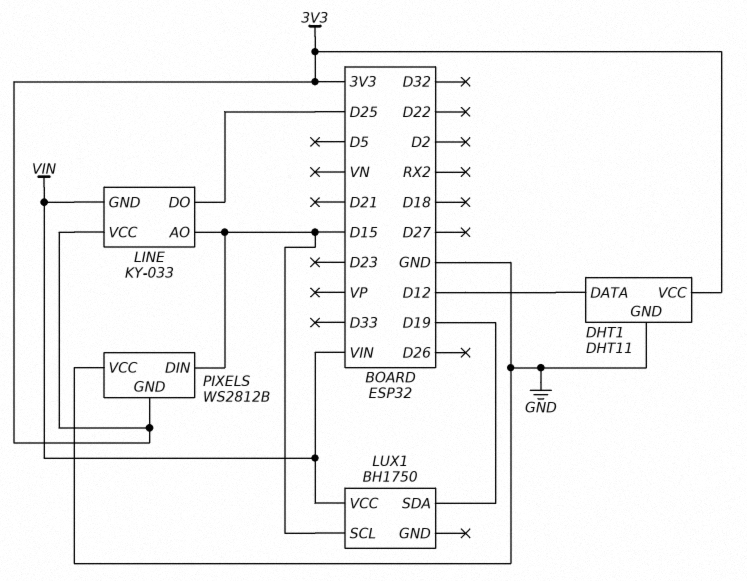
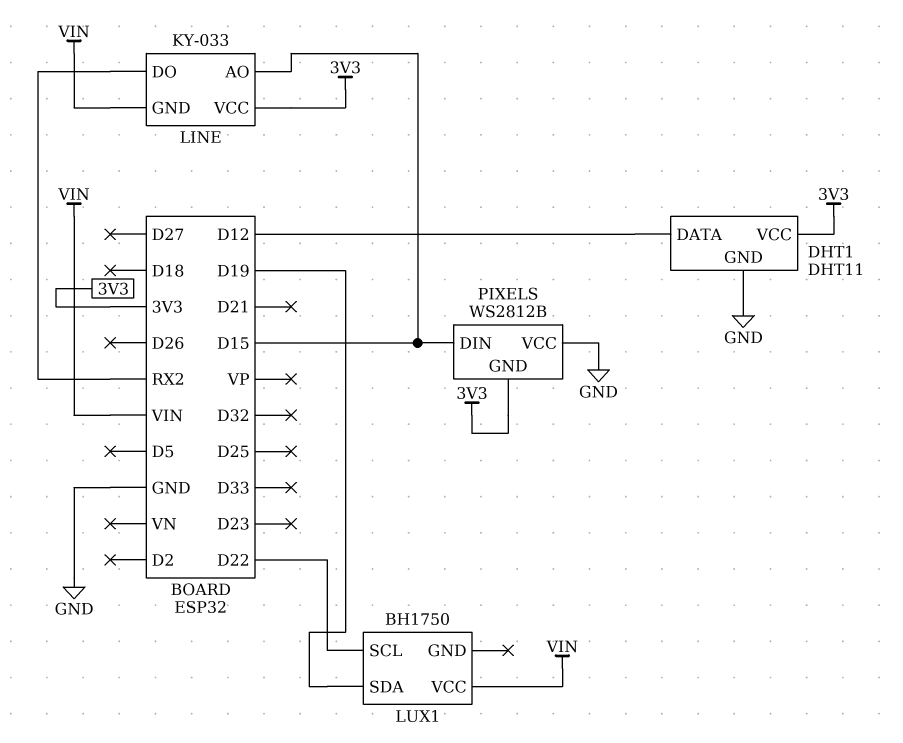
LINE pin DO: D25 -> RX2
LUX1 pin SCL: D15 -> D22

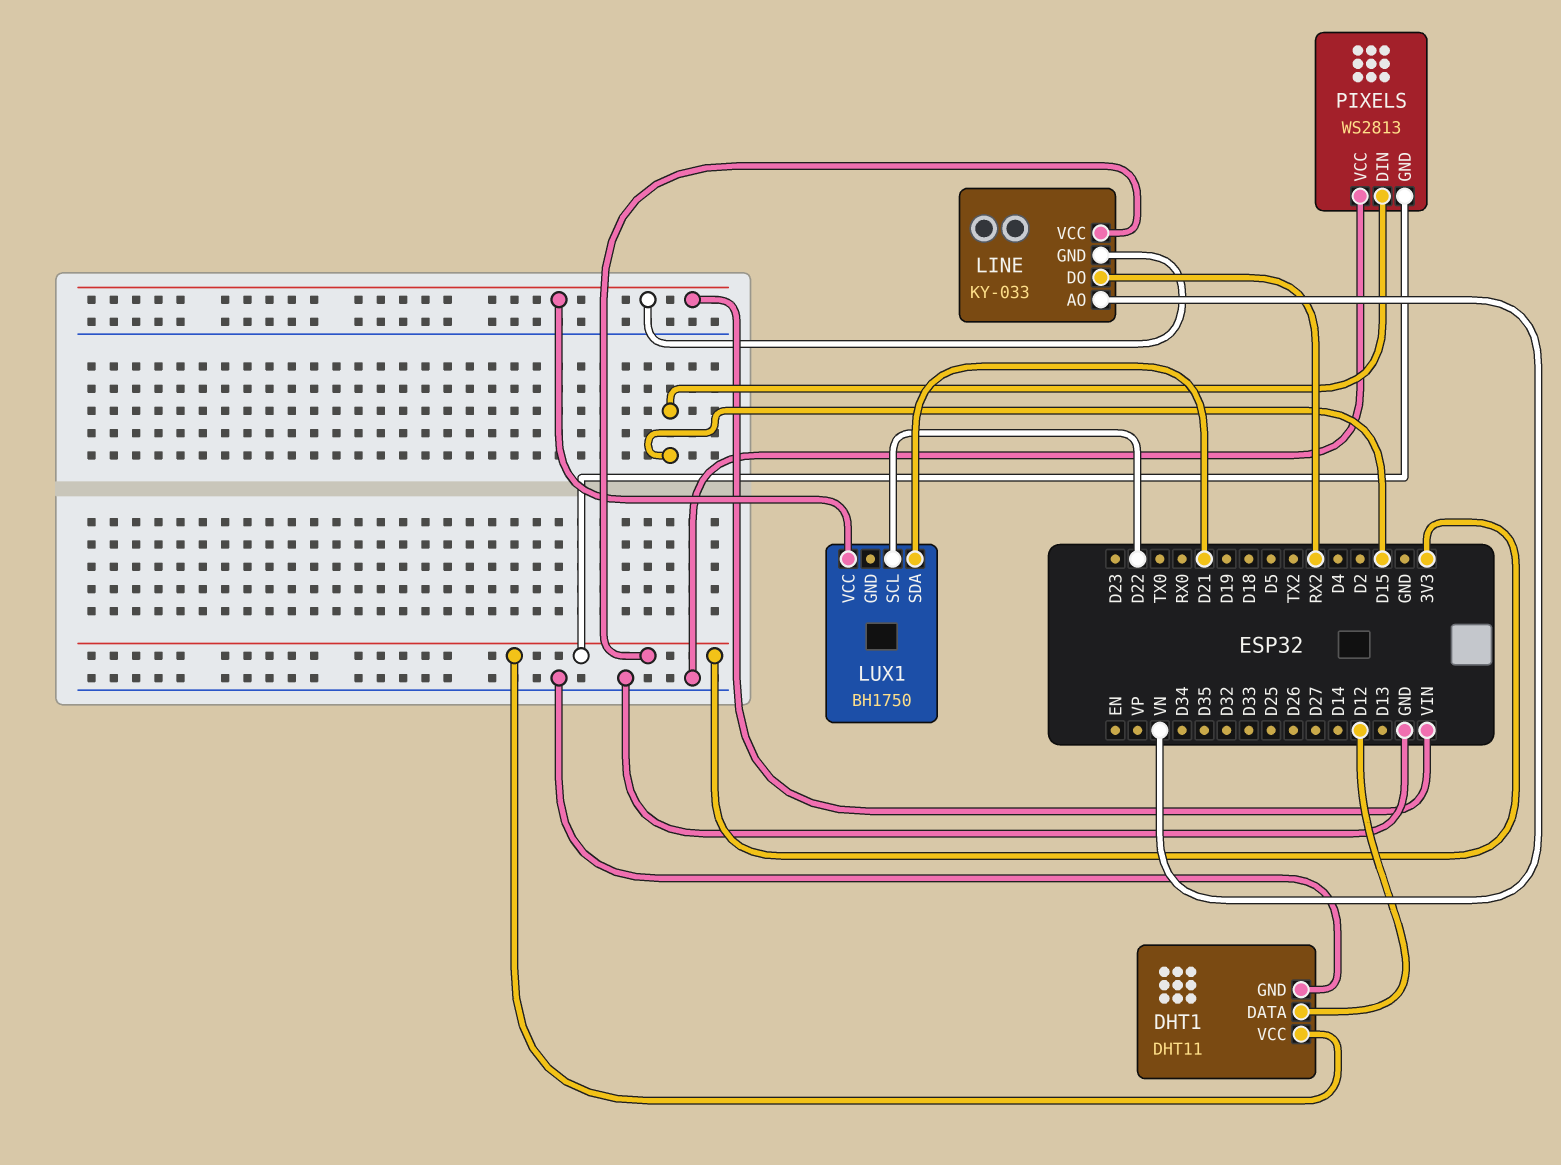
LINE pin AO: D15 -> VN
LUX1 pin SDA: D19 -> D21
PIXELS: WS2812B -> WS2813

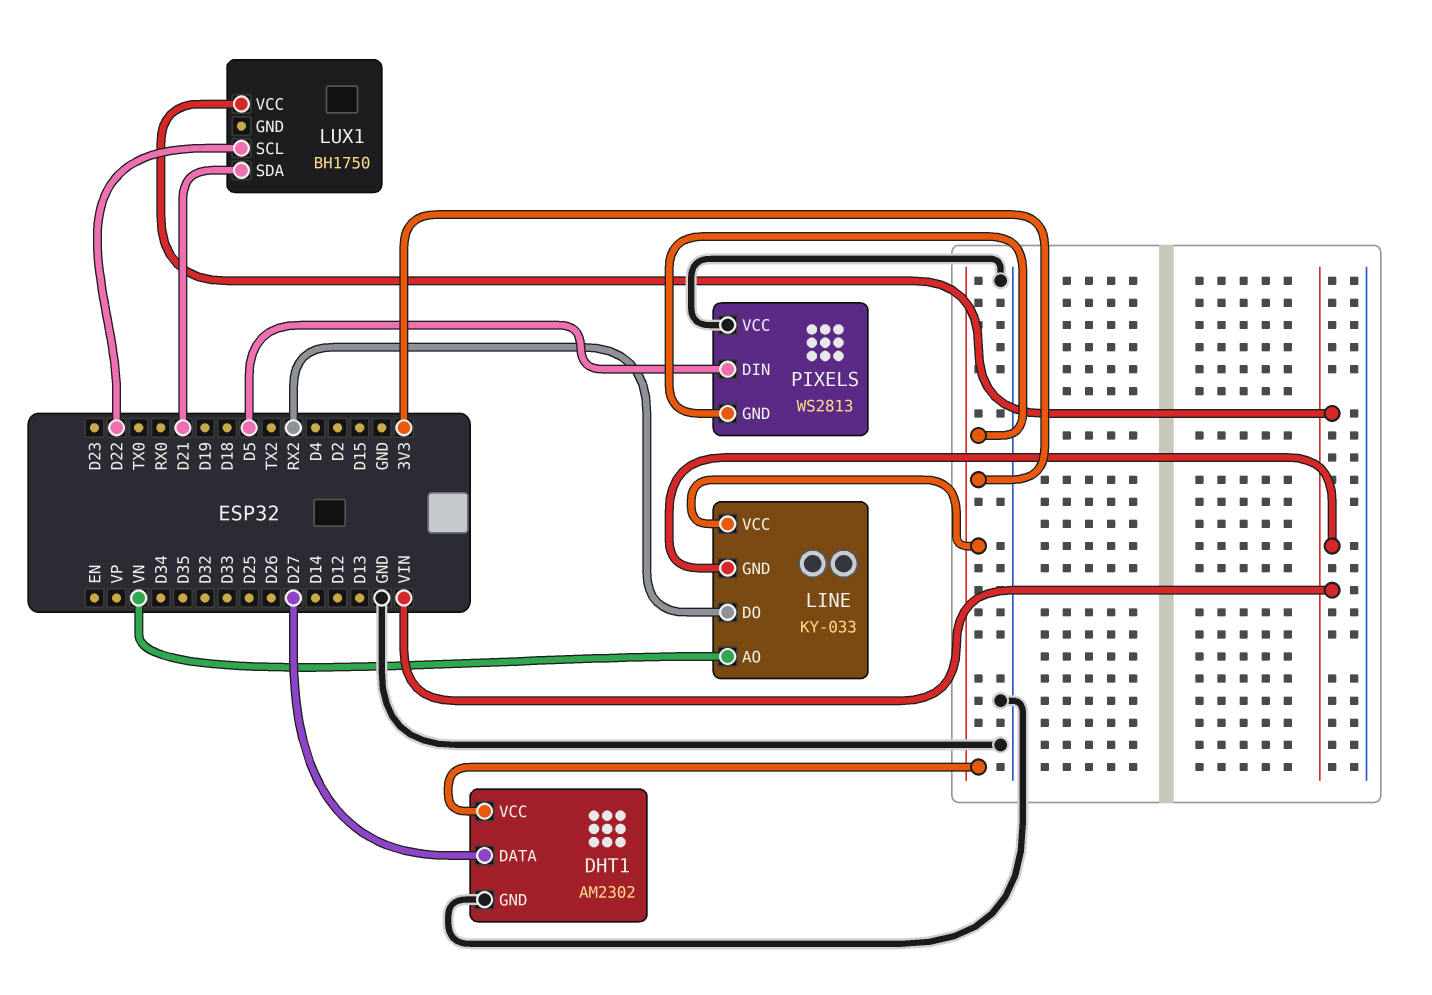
DHT1: DHT11 -> AM2302
DHT1 pin DATA: D12 -> D27
PIXELS pin DIN: D15 -> D5

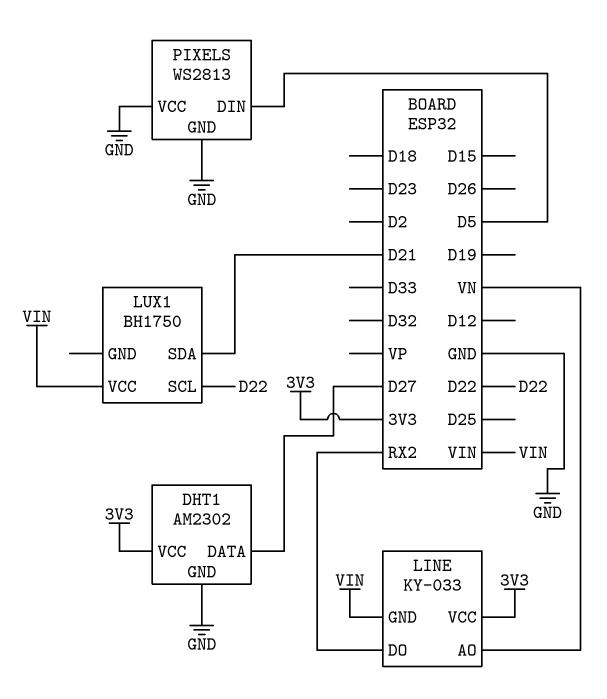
PIXELS pin GND: 3V3 -> GND

